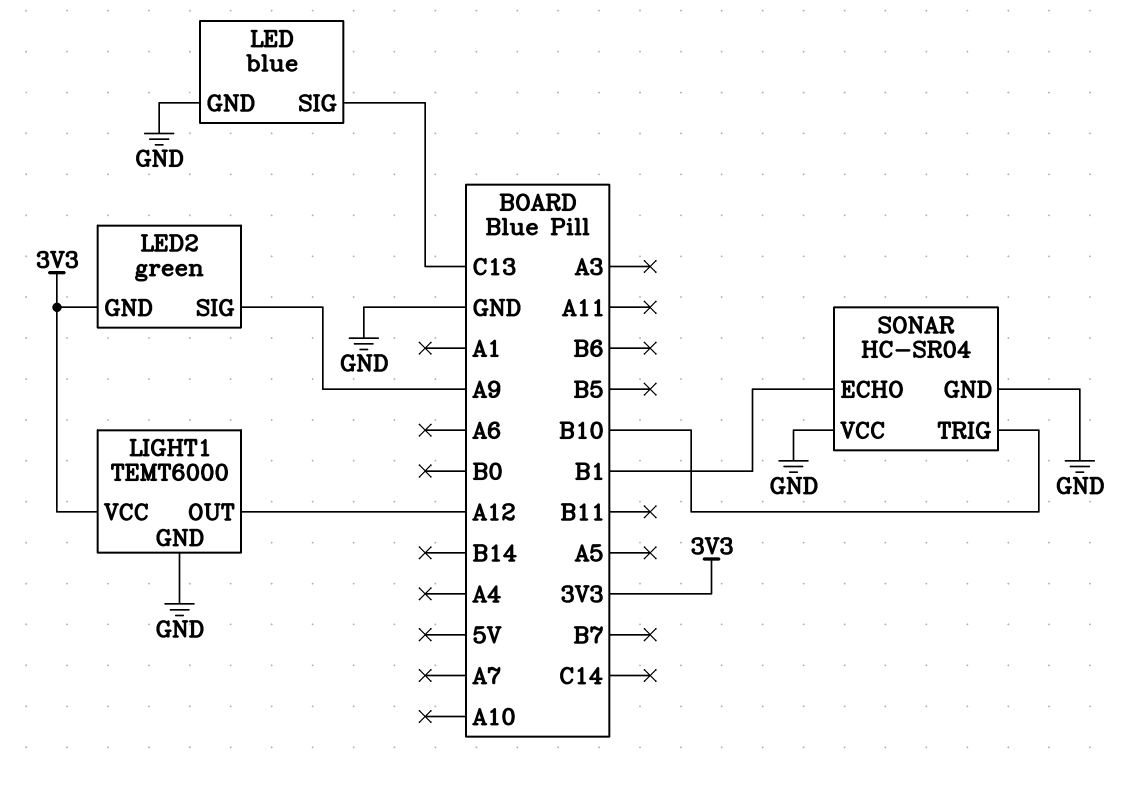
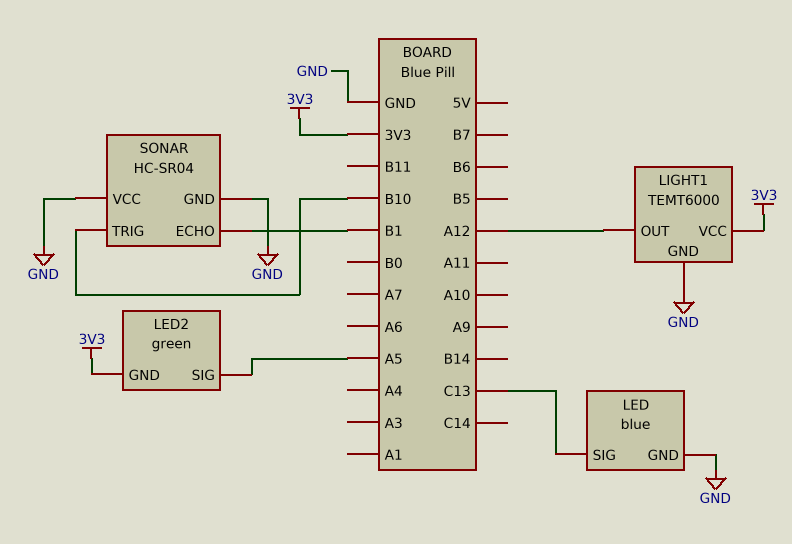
LED2 pin SIG: A9 -> A5

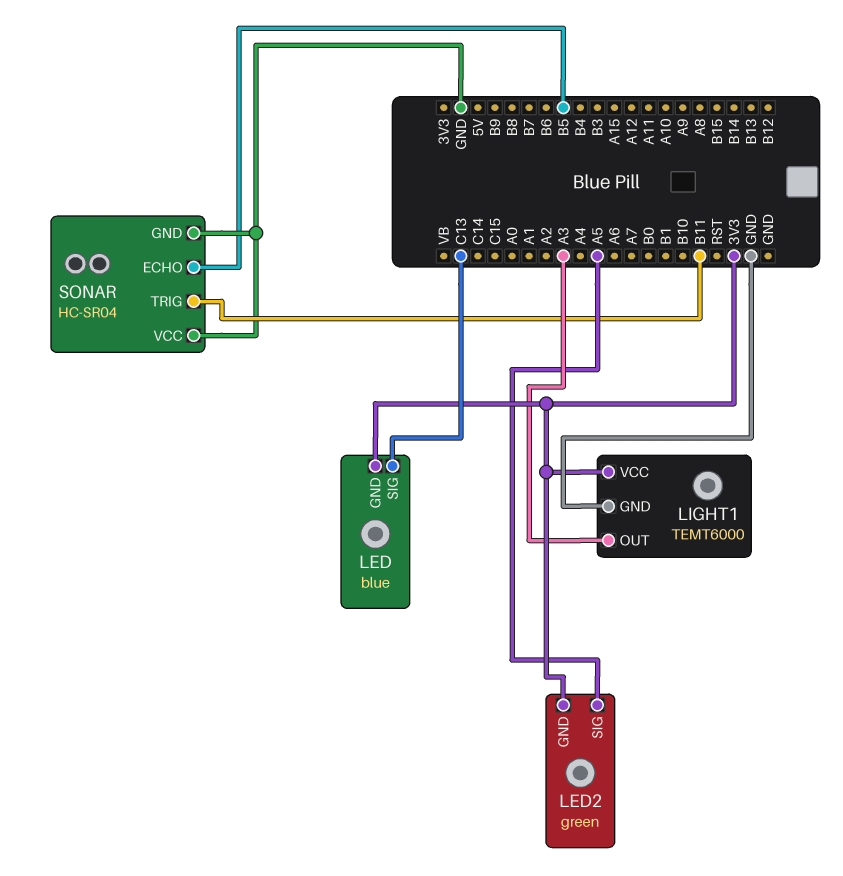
LED pin GND: GND -> 3V3
LIGHT1 pin OUT: A12 -> A3
SONAR pin ECHO: B1 -> B5
SONAR pin TRIG: B10 -> B11

